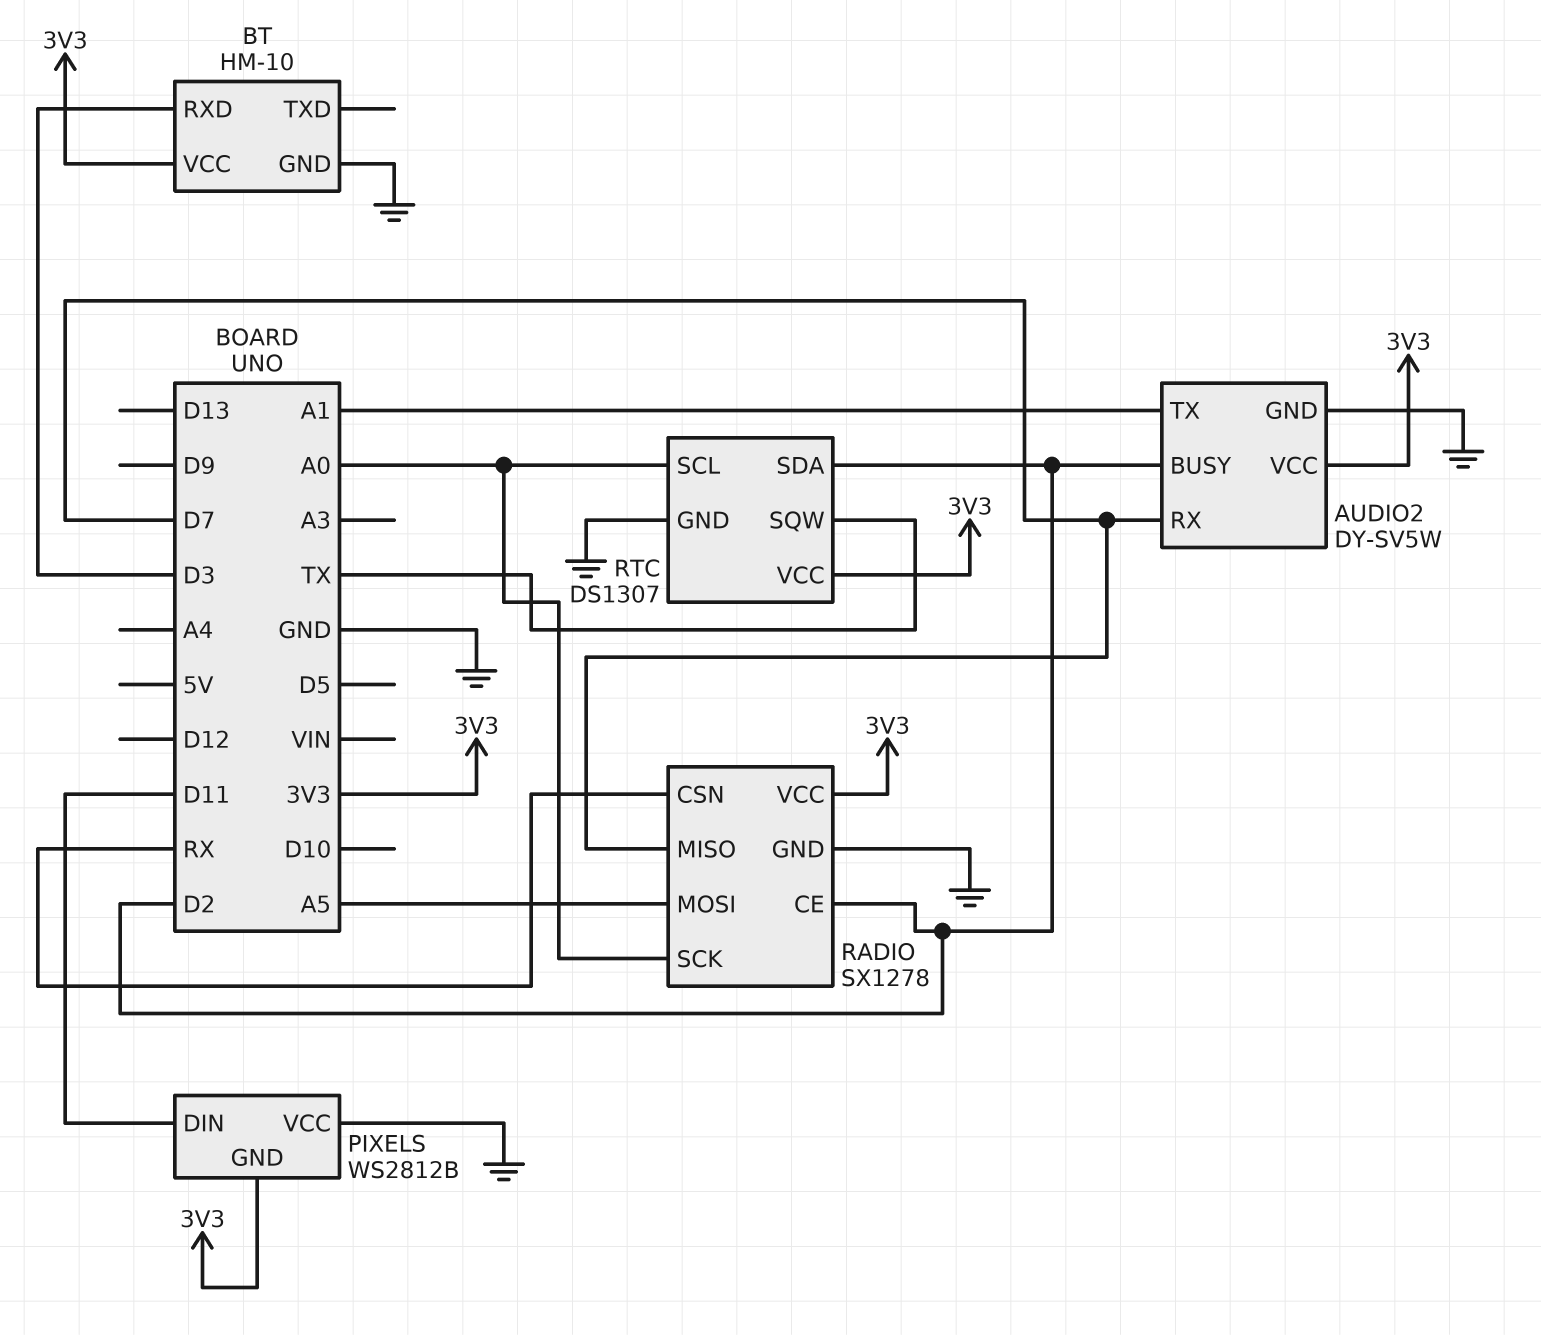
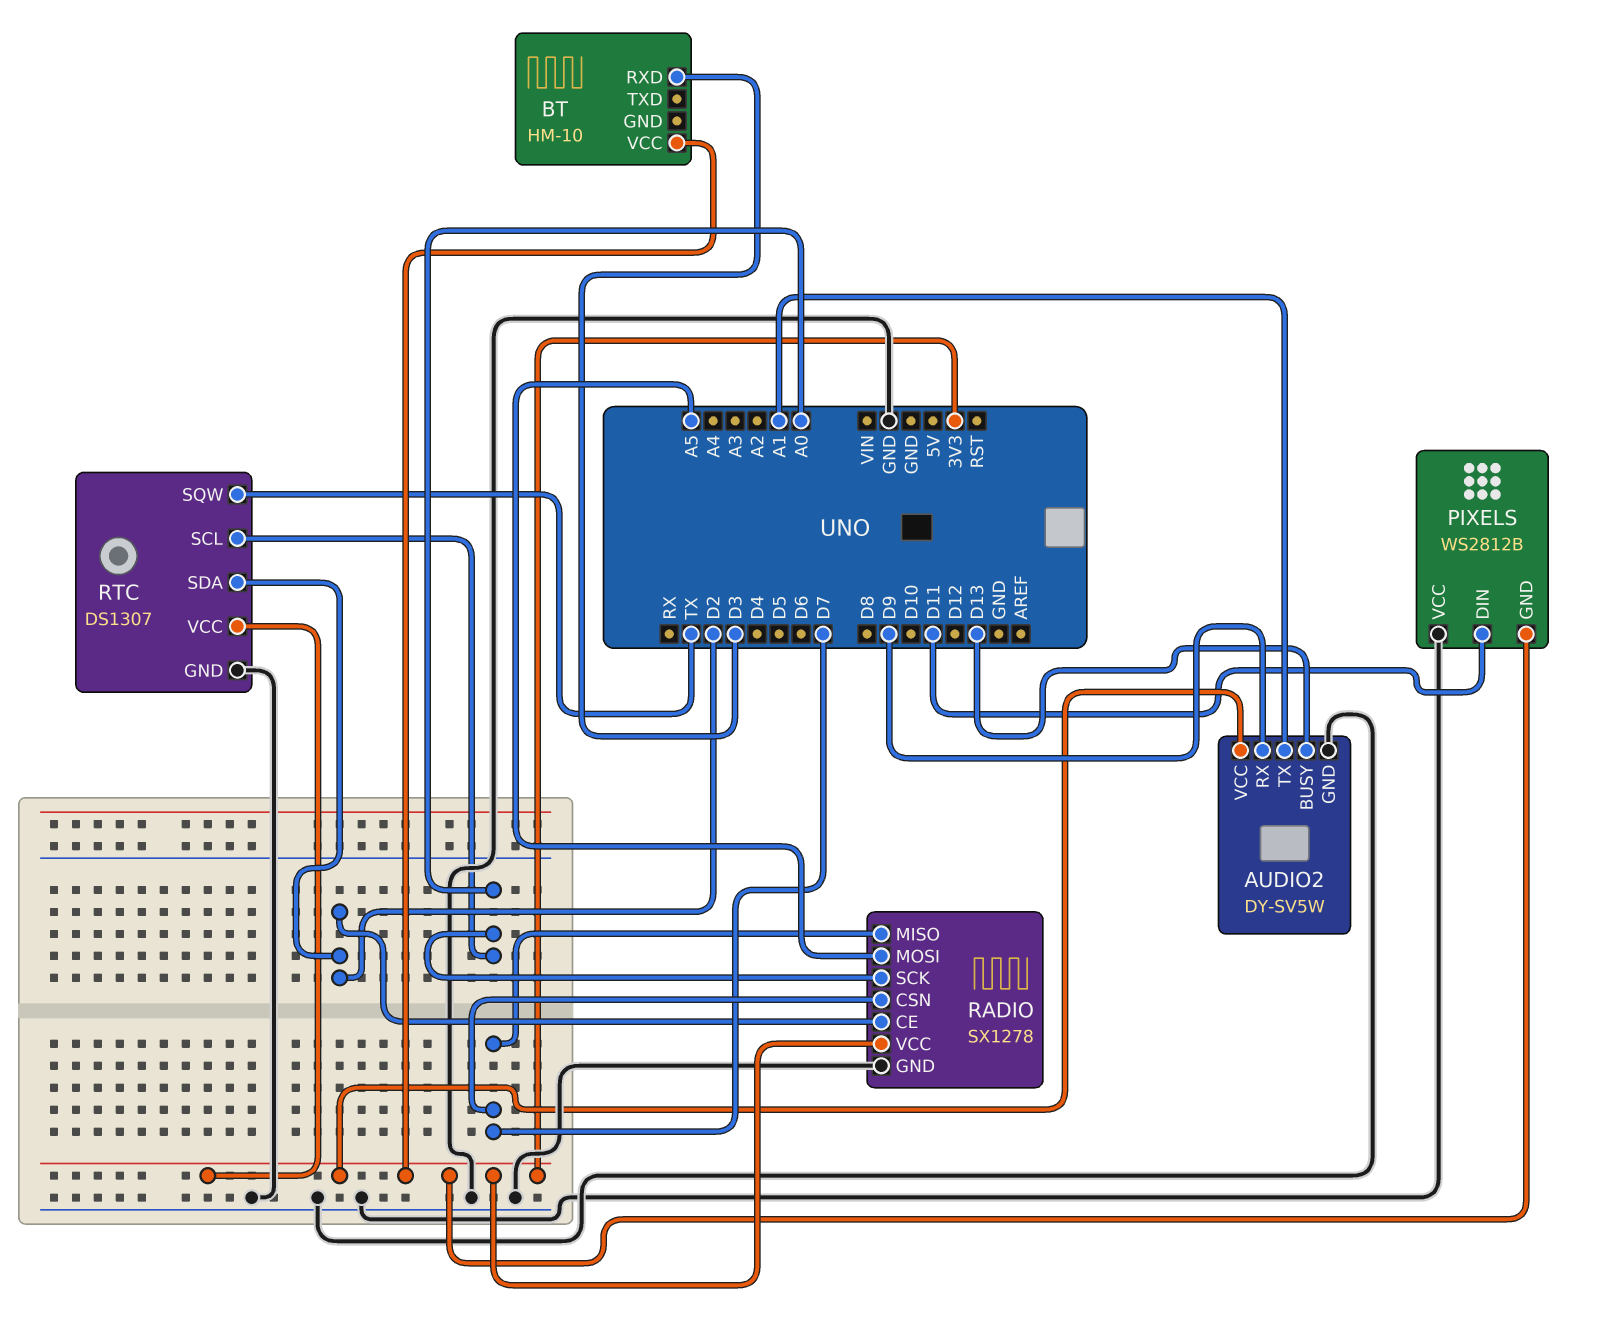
AUDIO2 pin BUSY: D2 -> D13
AUDIO2 pin RX: D7 -> D9
BT pin GND: GND -> none
RADIO pin CSN: RX -> D7

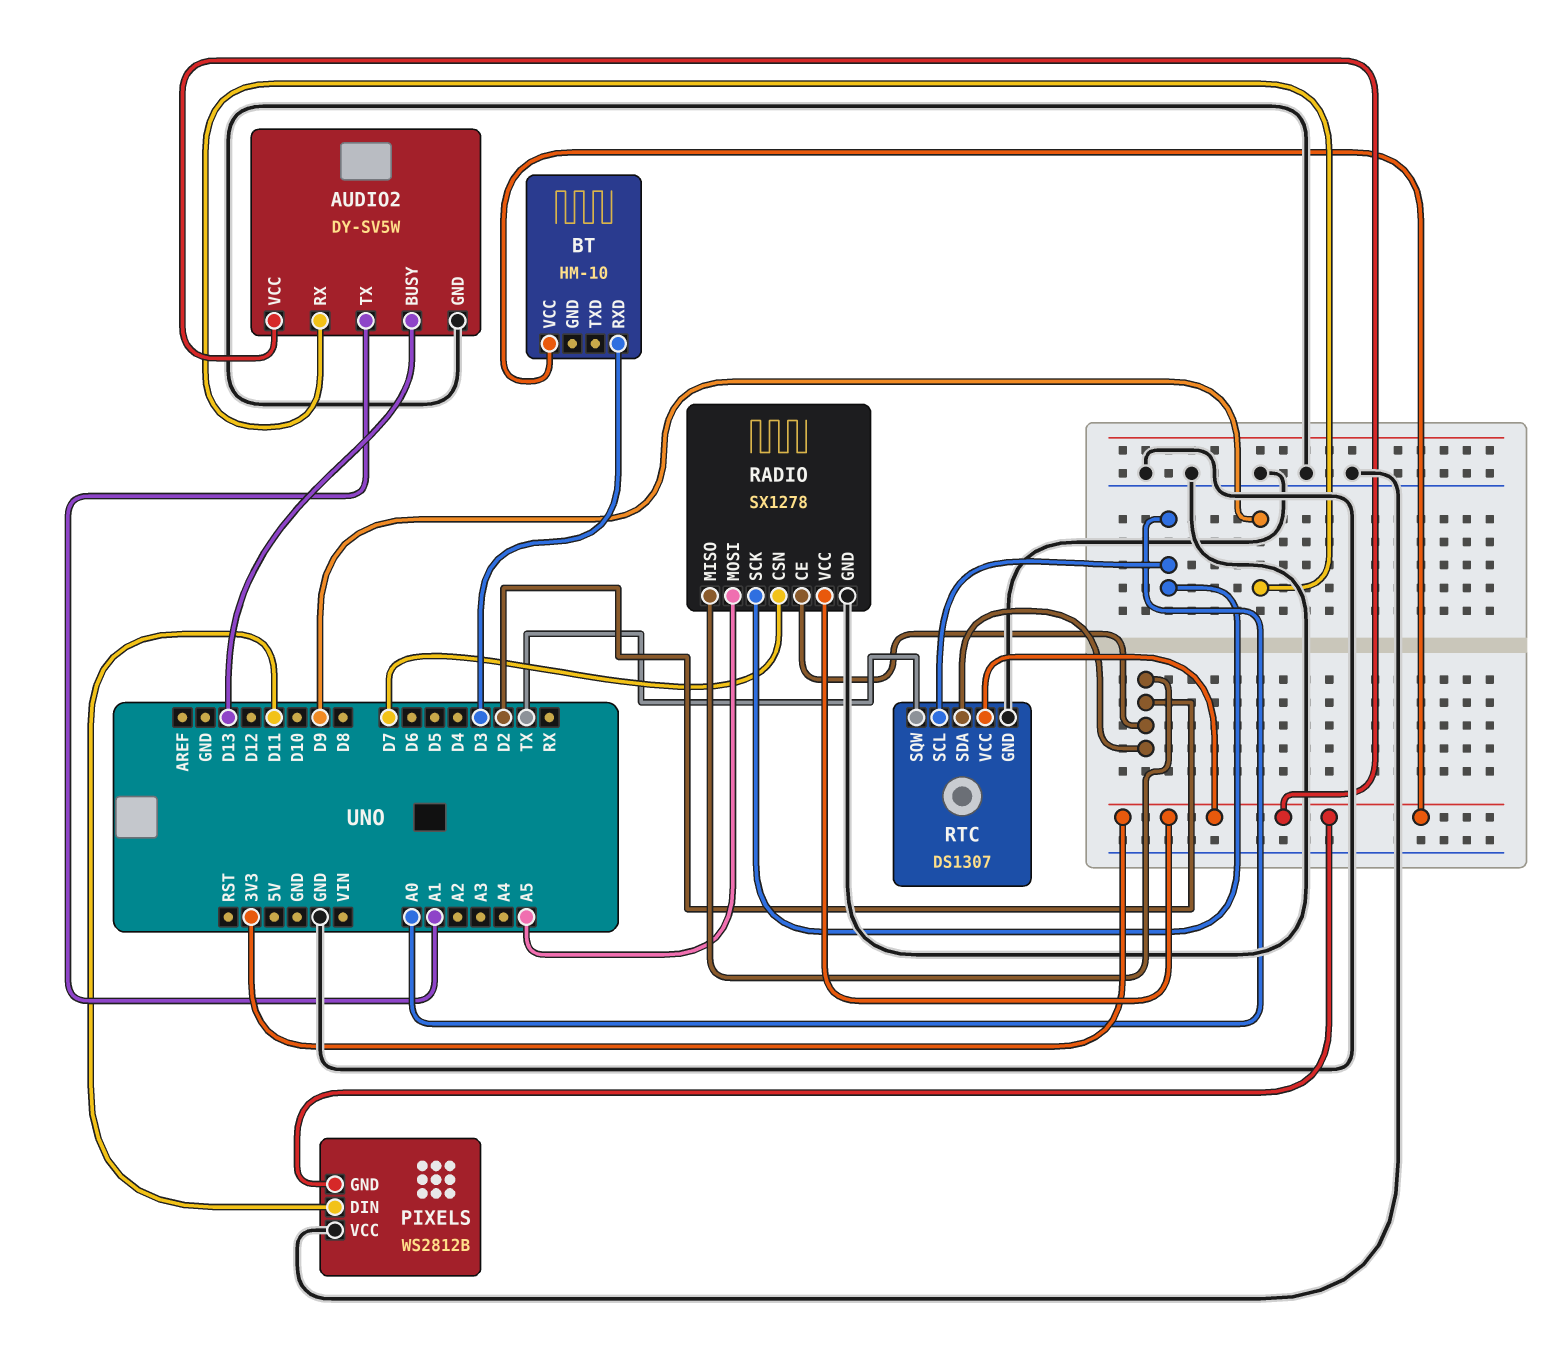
RADIO pin MISO: D7 -> D2

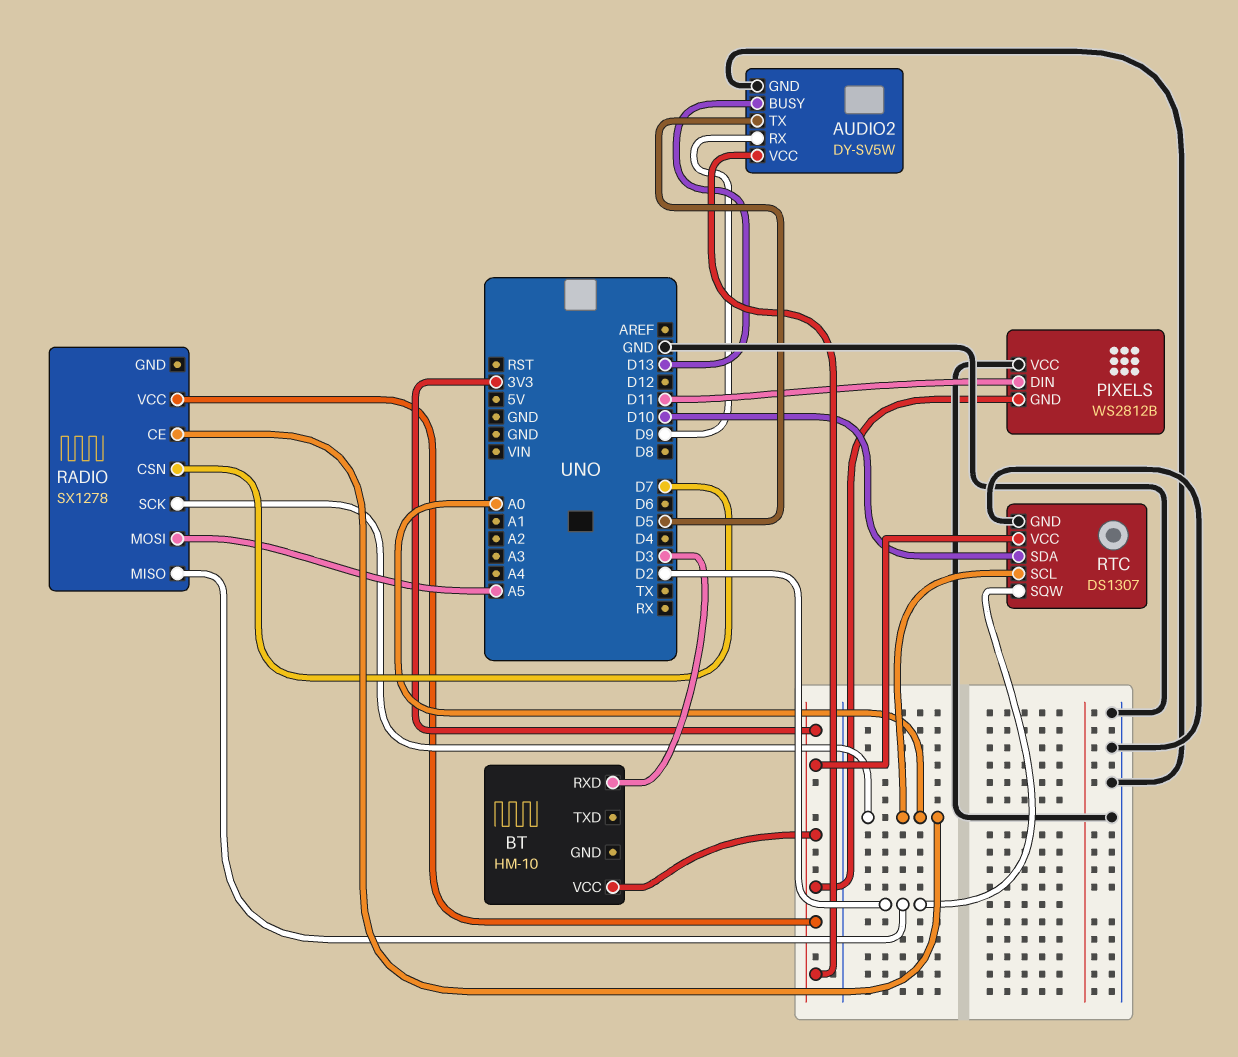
AUDIO2 pin TX: A1 -> D5
RADIO pin CE: D2 -> A0
RADIO pin GND: GND -> none
RTC pin SDA: D2 -> D10
RTC pin SQW: TX -> D2

